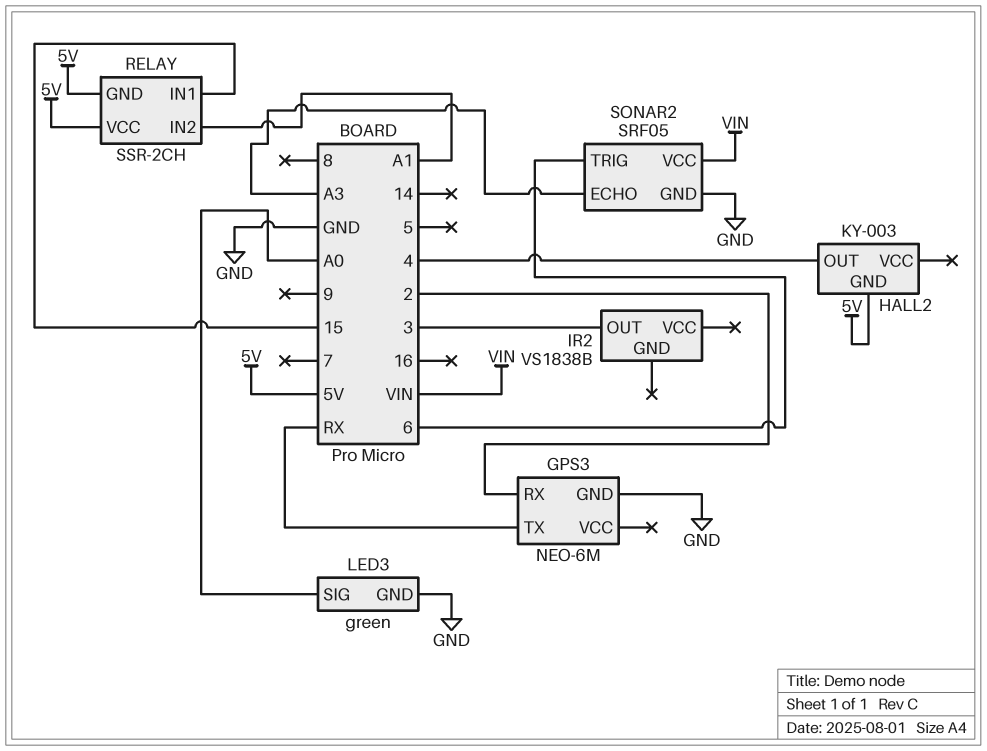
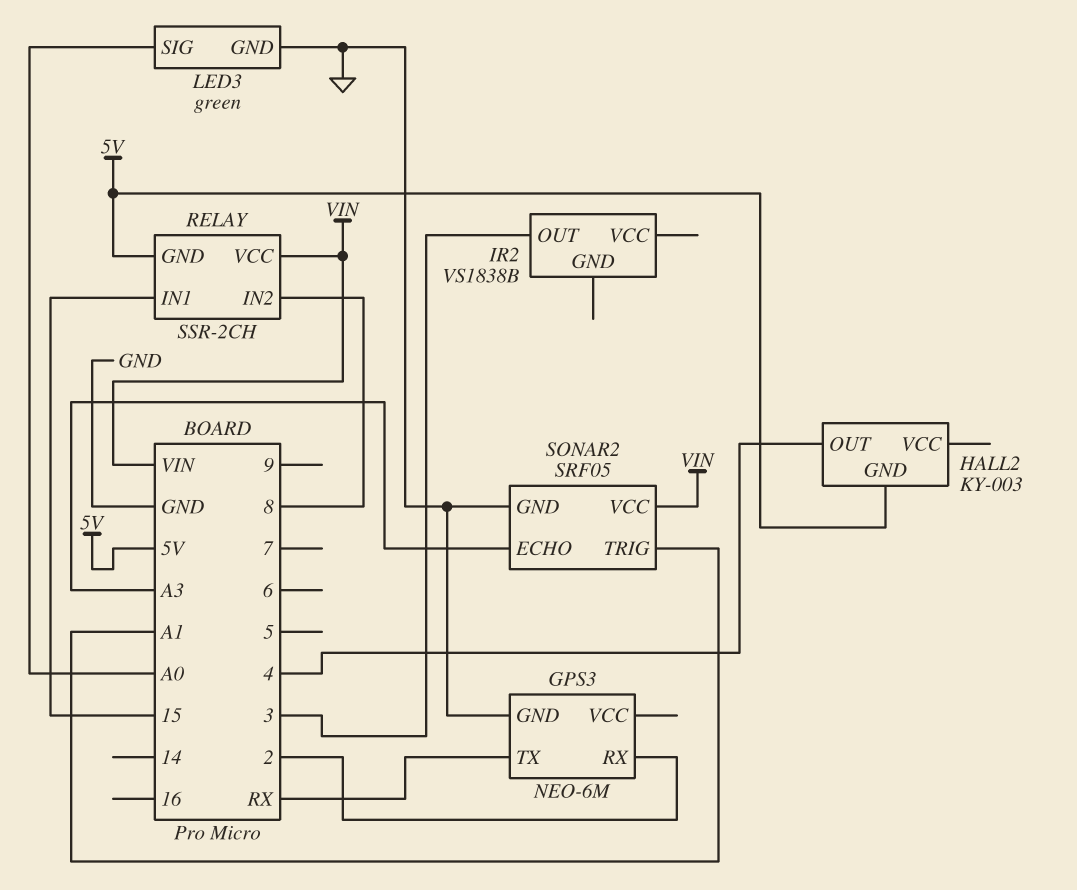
RELAY pin IN2: A1 -> 8
RELAY pin VCC: 5V -> VIN
SONAR2 pin TRIG: 6 -> A1

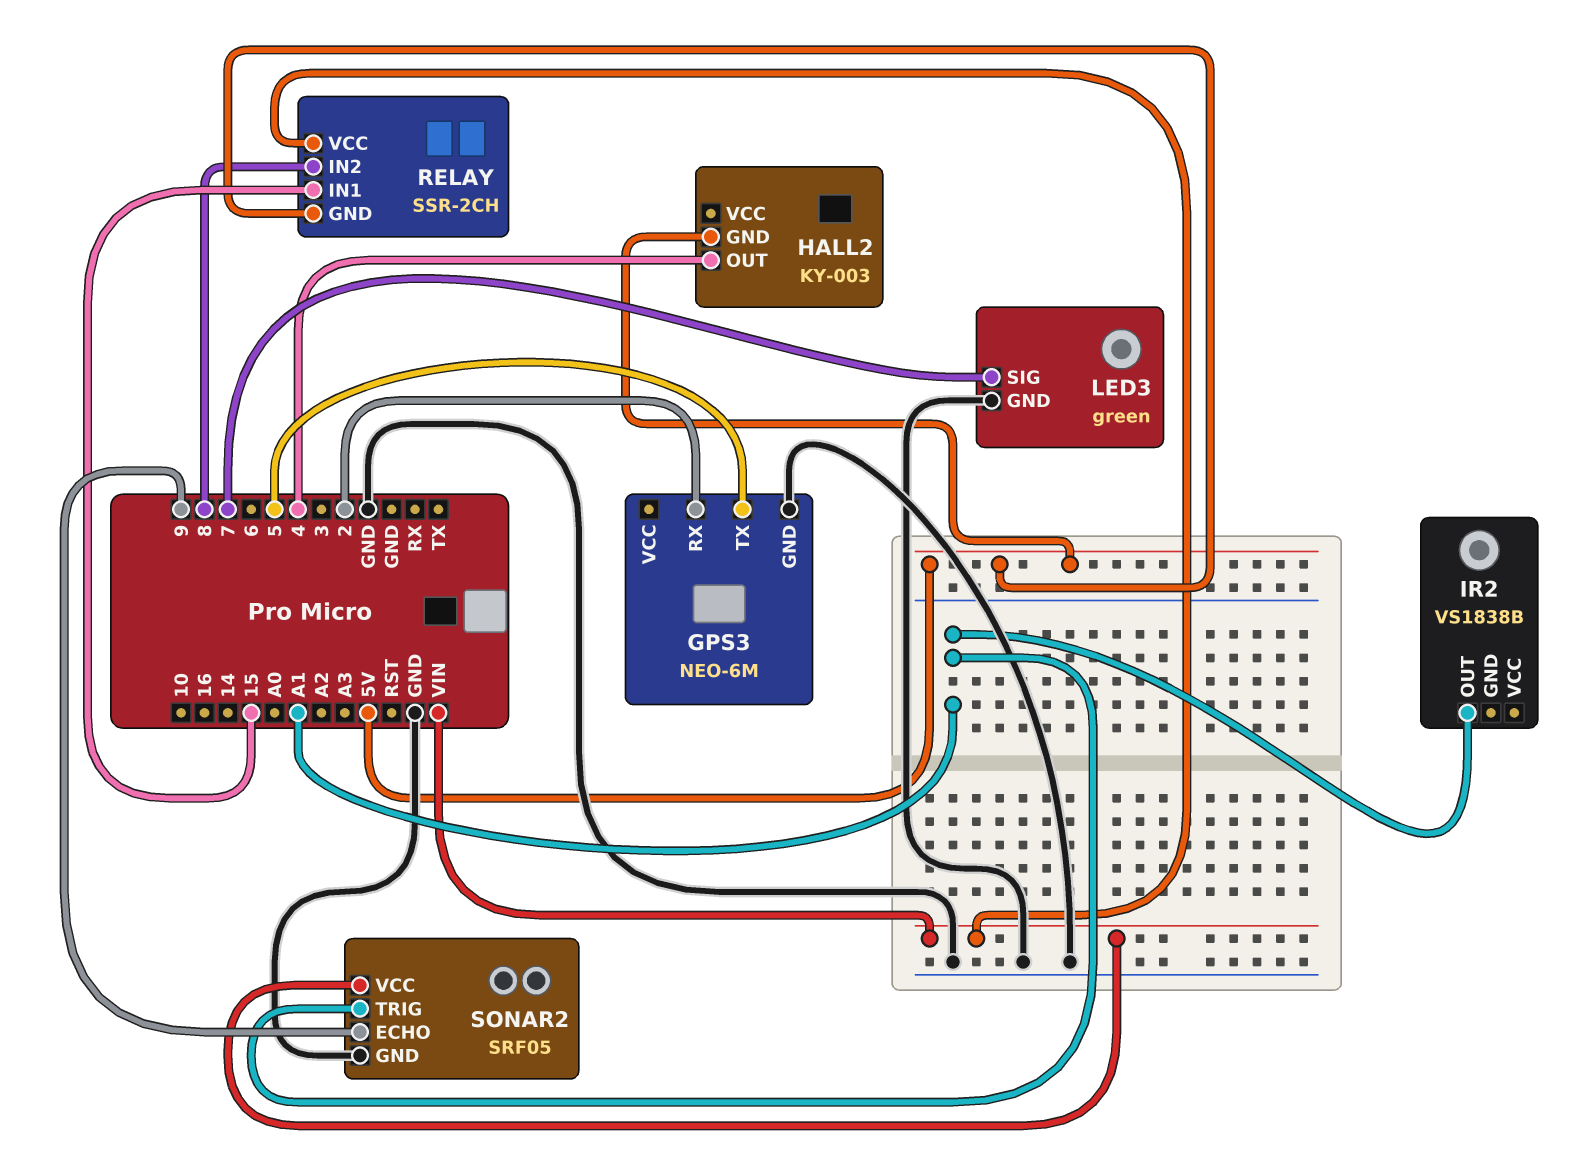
GPS3 pin TX: RX -> 5
IR2 pin OUT: 3 -> A1
LED3 pin SIG: A0 -> 7
SONAR2 pin ECHO: A3 -> 9

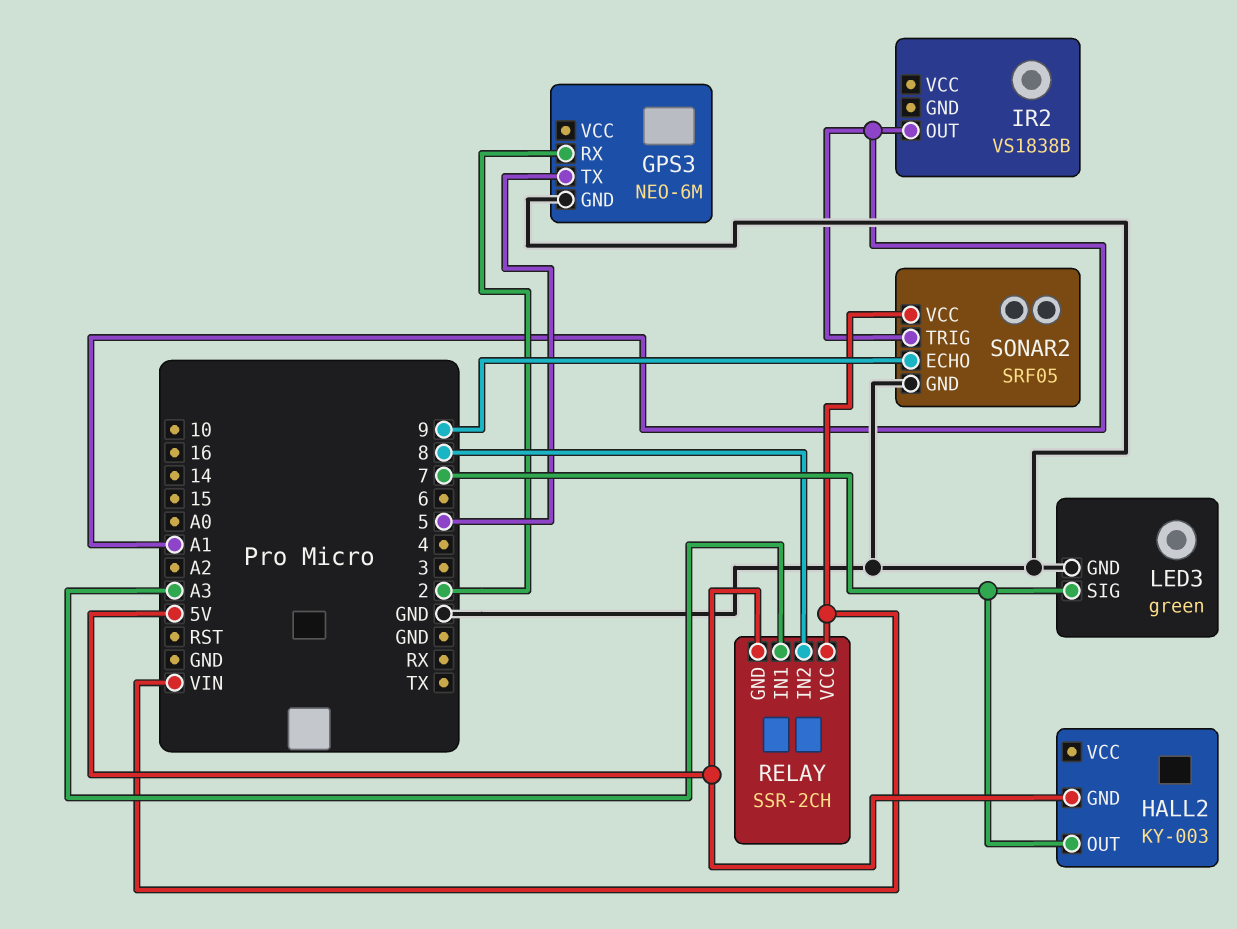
HALL2 pin OUT: 4 -> 7
RELAY pin IN1: 15 -> A3

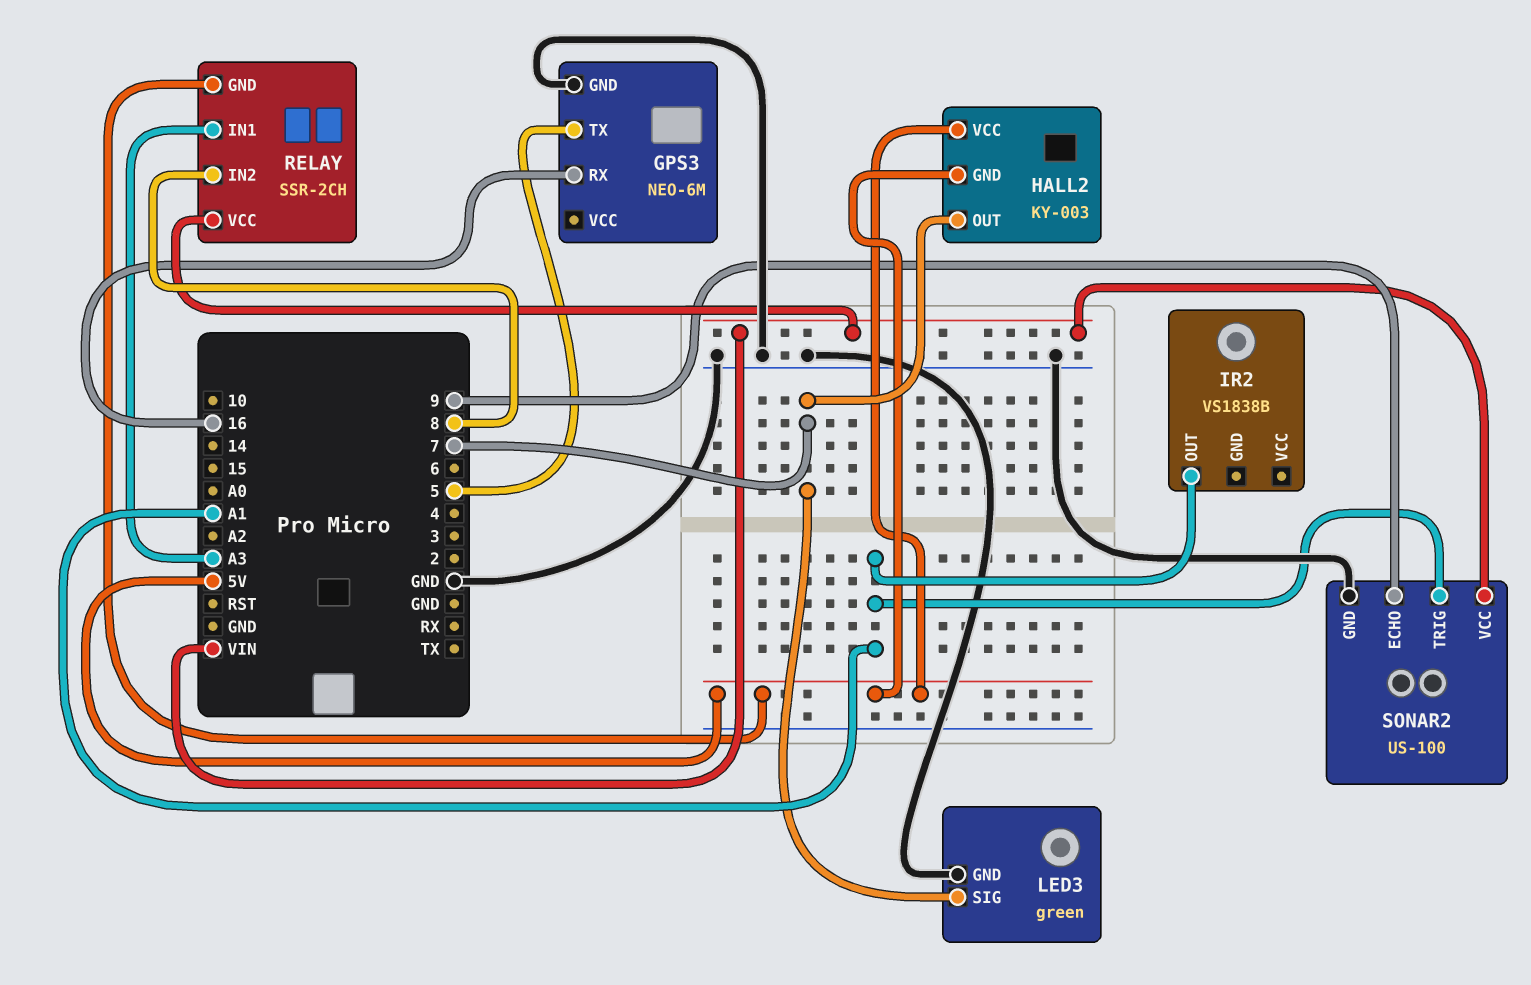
GPS3 pin RX: 2 -> 16
HALL2 pin VCC: none -> 5V
SONAR2: SRF05 -> US-100

